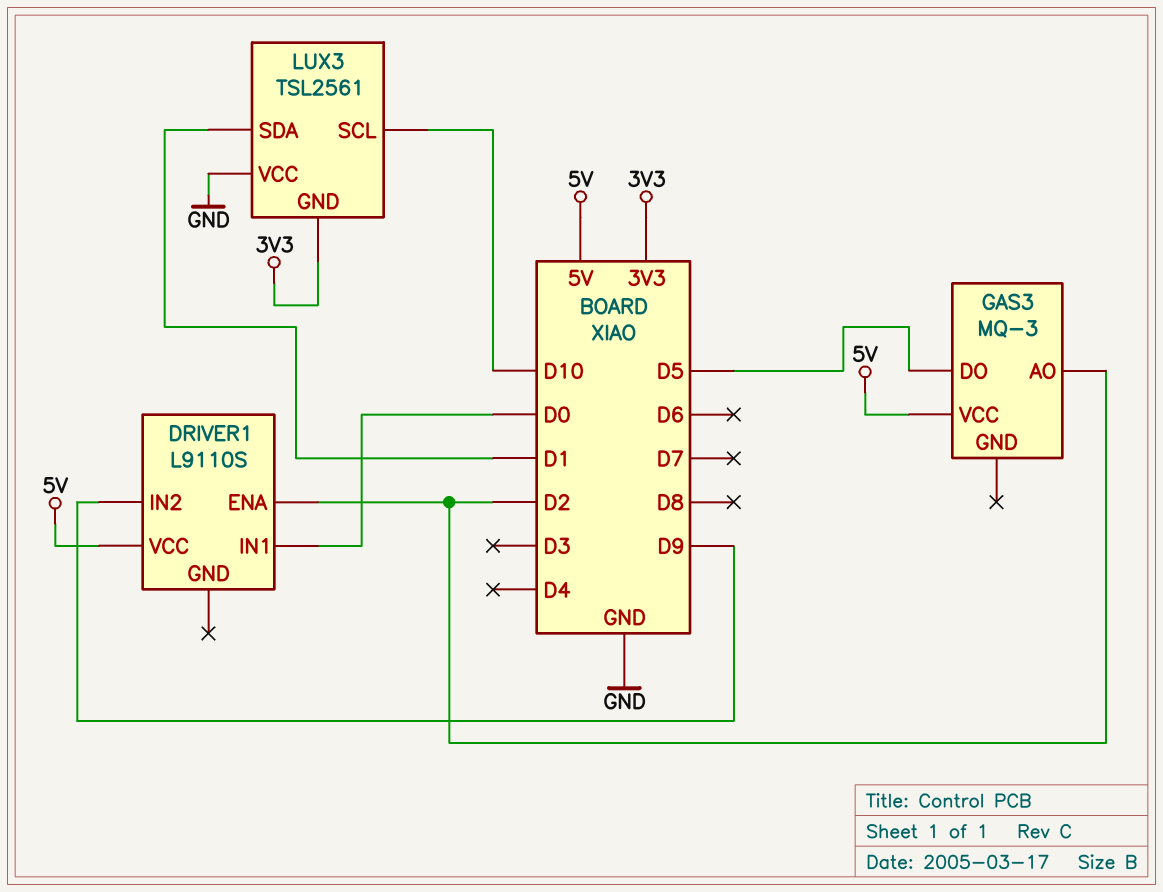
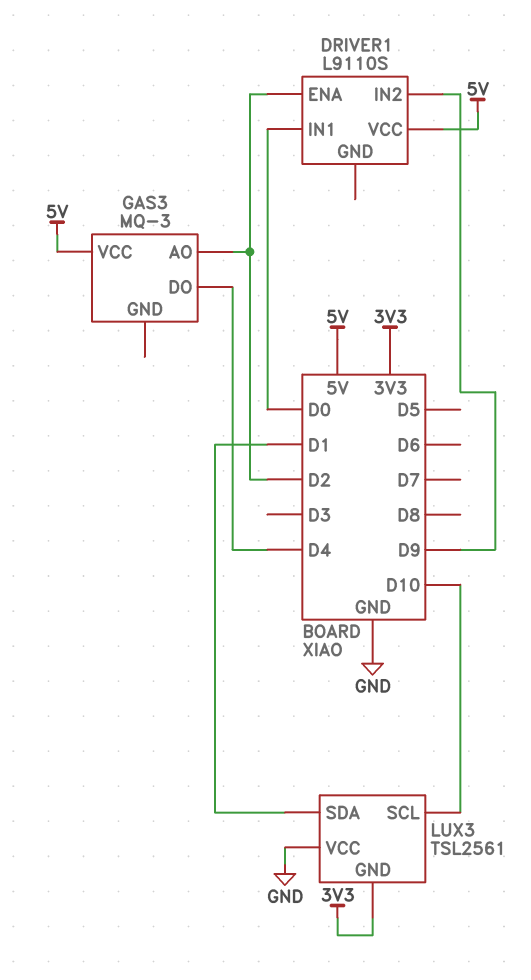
GAS3 pin DO: D5 -> D4

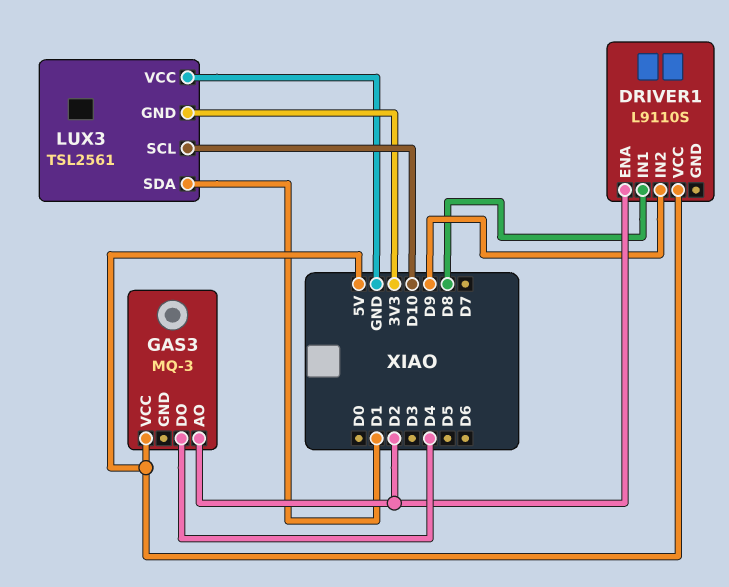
DRIVER1 pin IN1: D0 -> D8

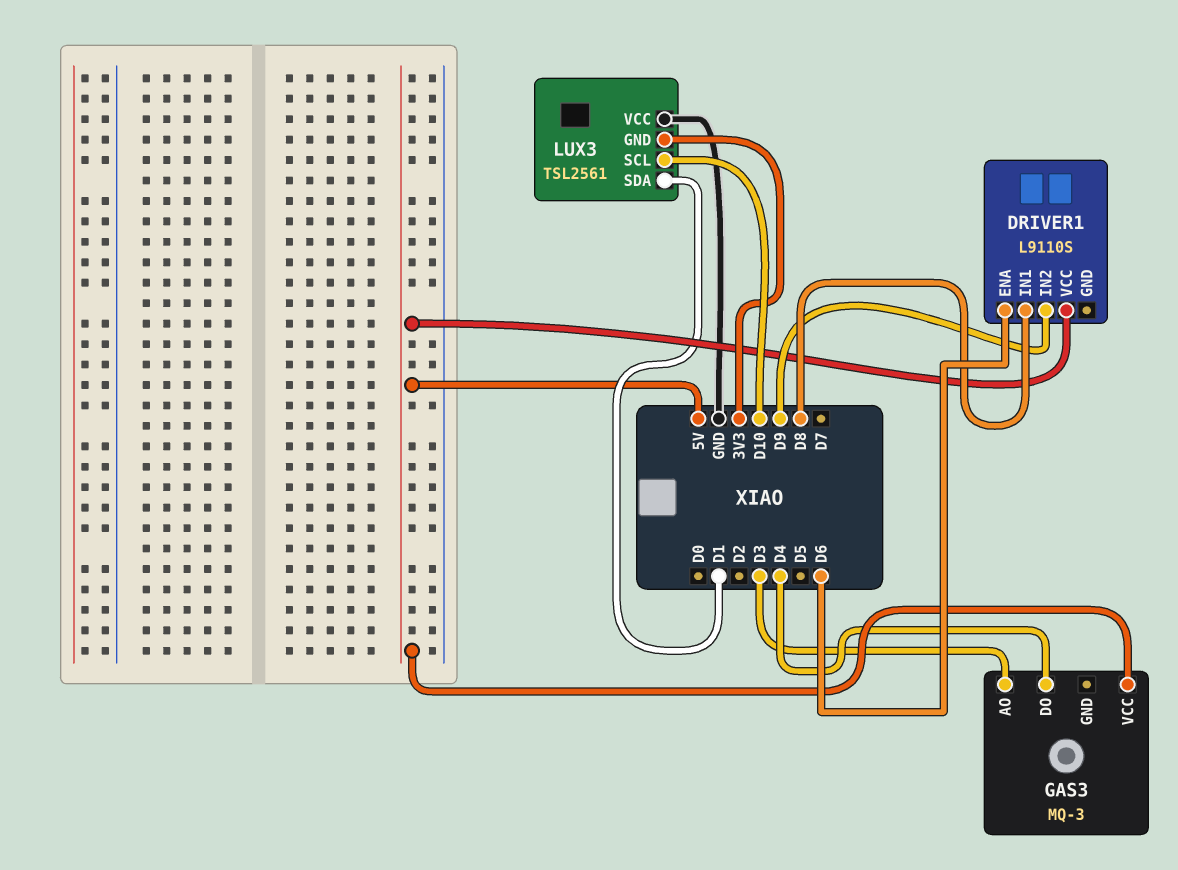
DRIVER1 pin ENA: D2 -> D6
GAS3 pin AO: D2 -> D3

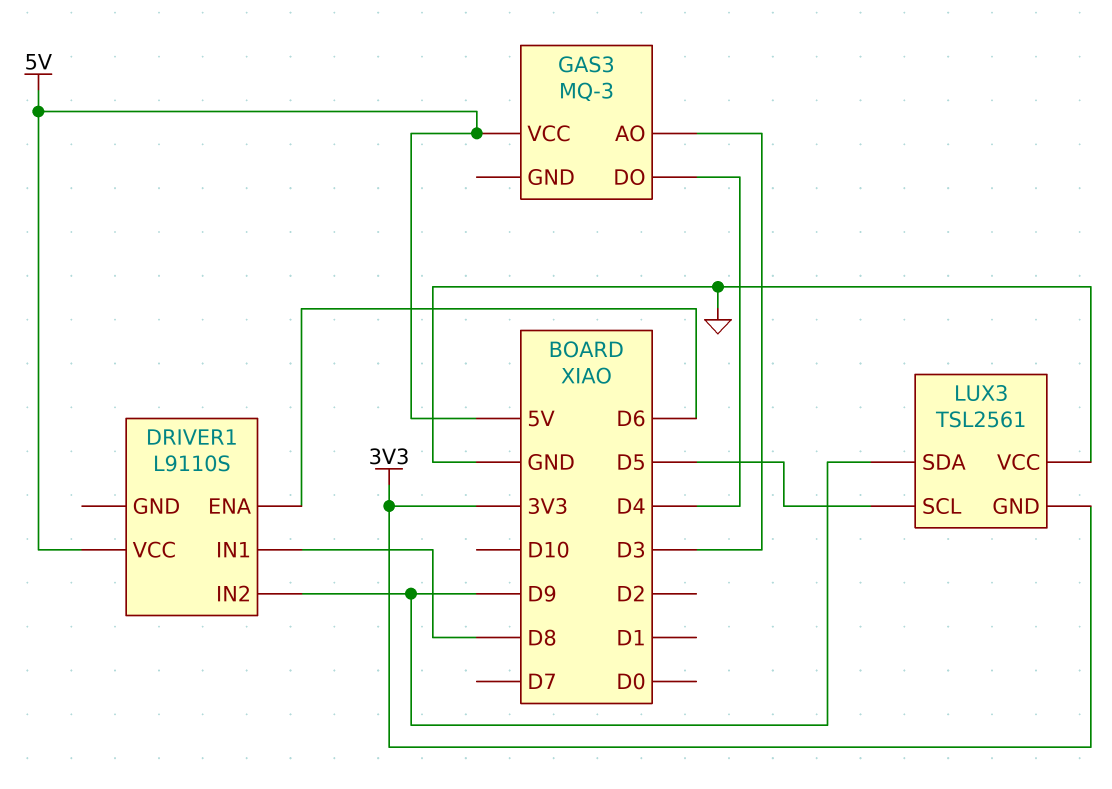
LUX3 pin SCL: D10 -> D5
LUX3 pin SDA: D1 -> D9

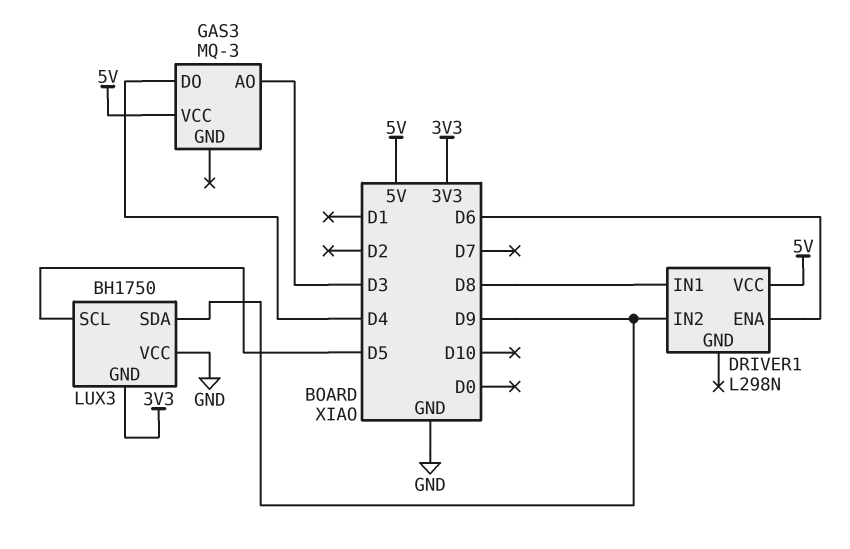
DRIVER1: L9110S -> L298N
LUX3: TSL2561 -> BH1750

